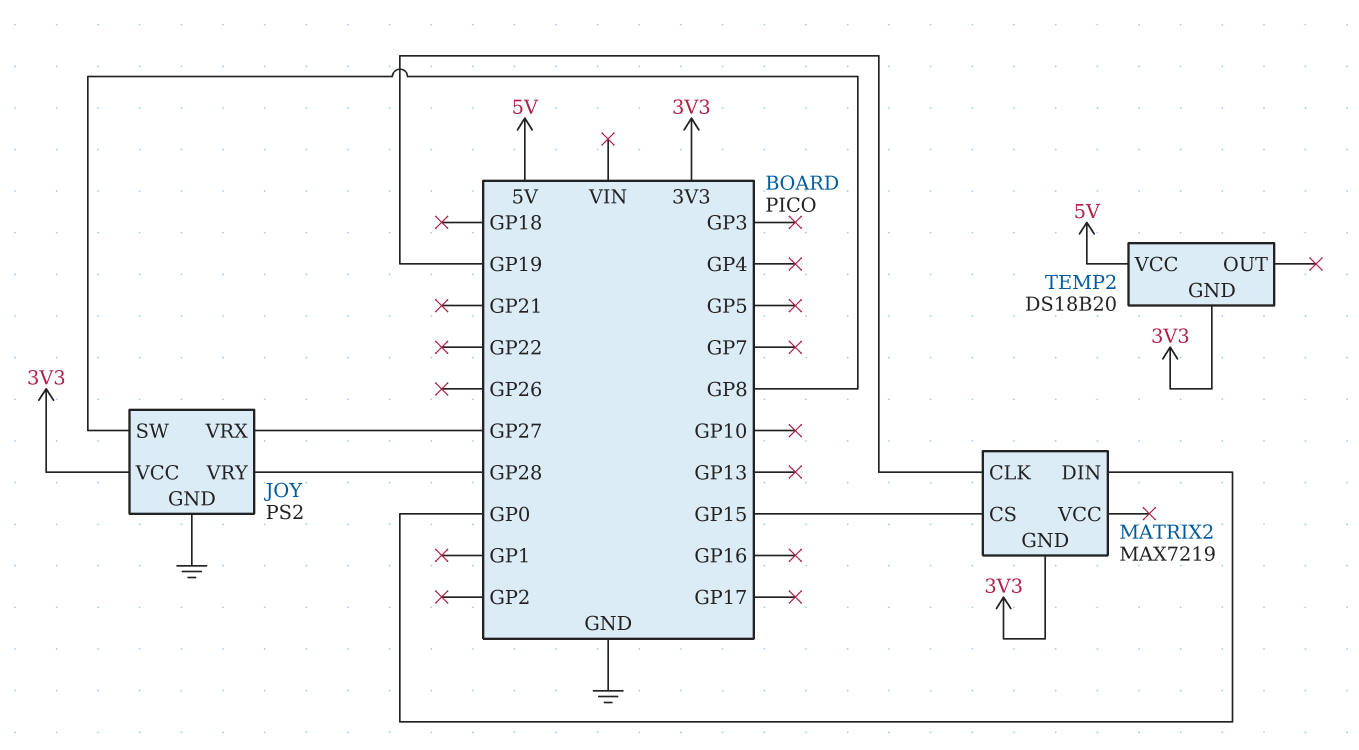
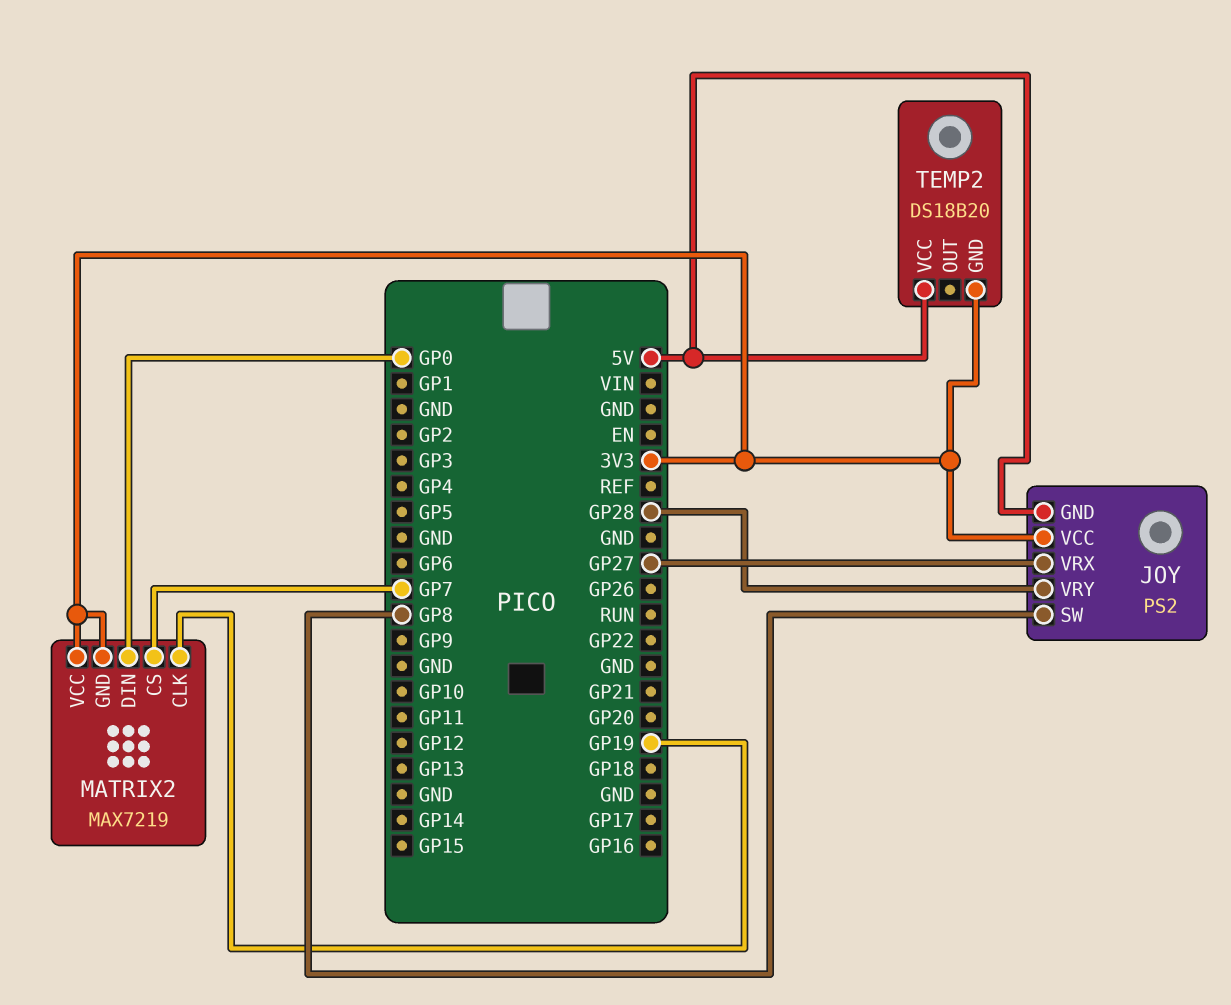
JOY pin GND: GND -> 5V
MATRIX2 pin CS: GP15 -> GP7
MATRIX2 pin VCC: none -> 3V3

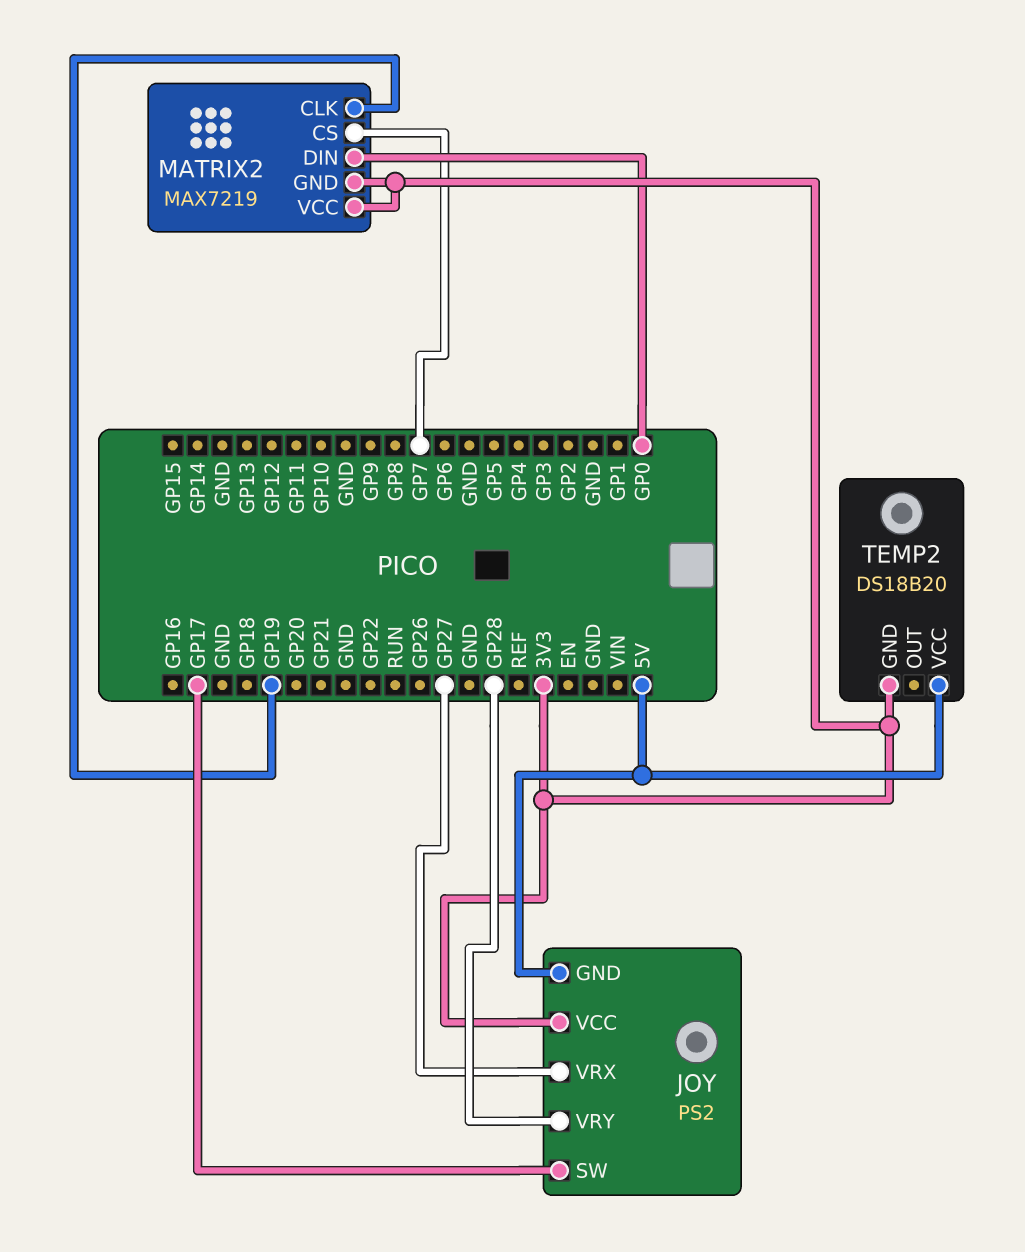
JOY pin SW: GP8 -> GP17

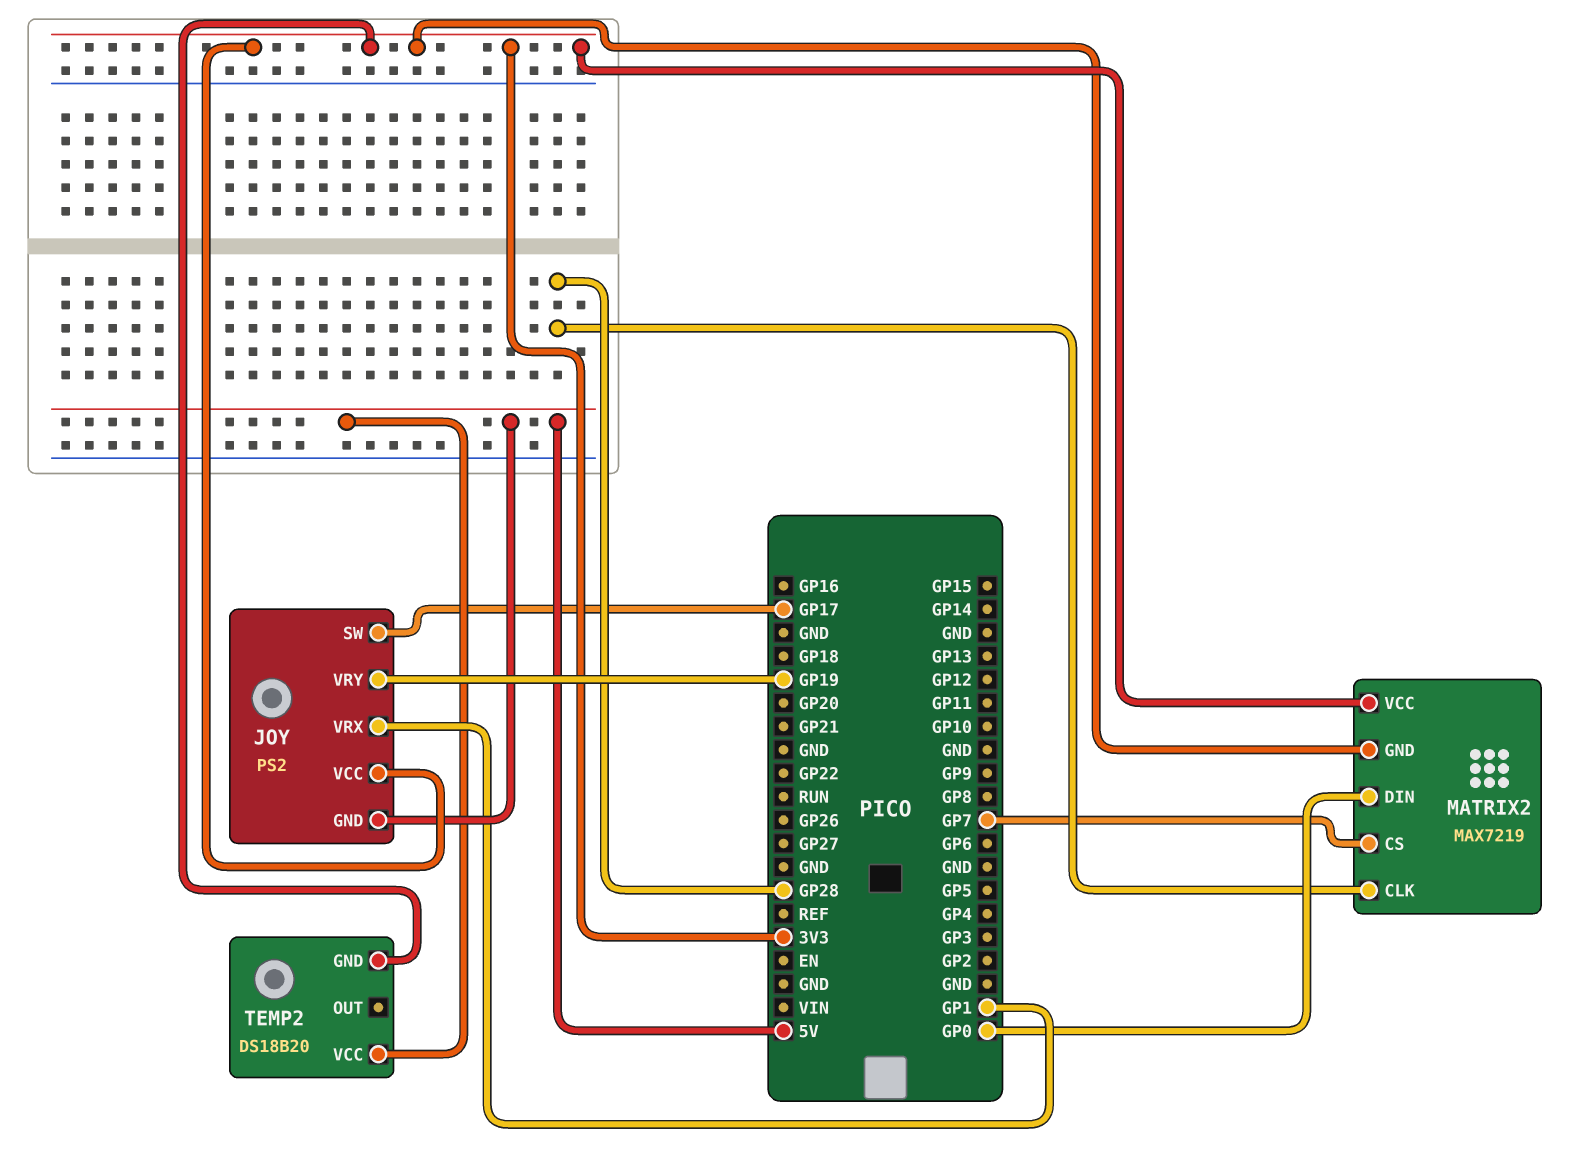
JOY pin VRX: GP27 -> GP1
JOY pin VRY: GP28 -> GP19
MATRIX2 pin CLK: GP19 -> GP28

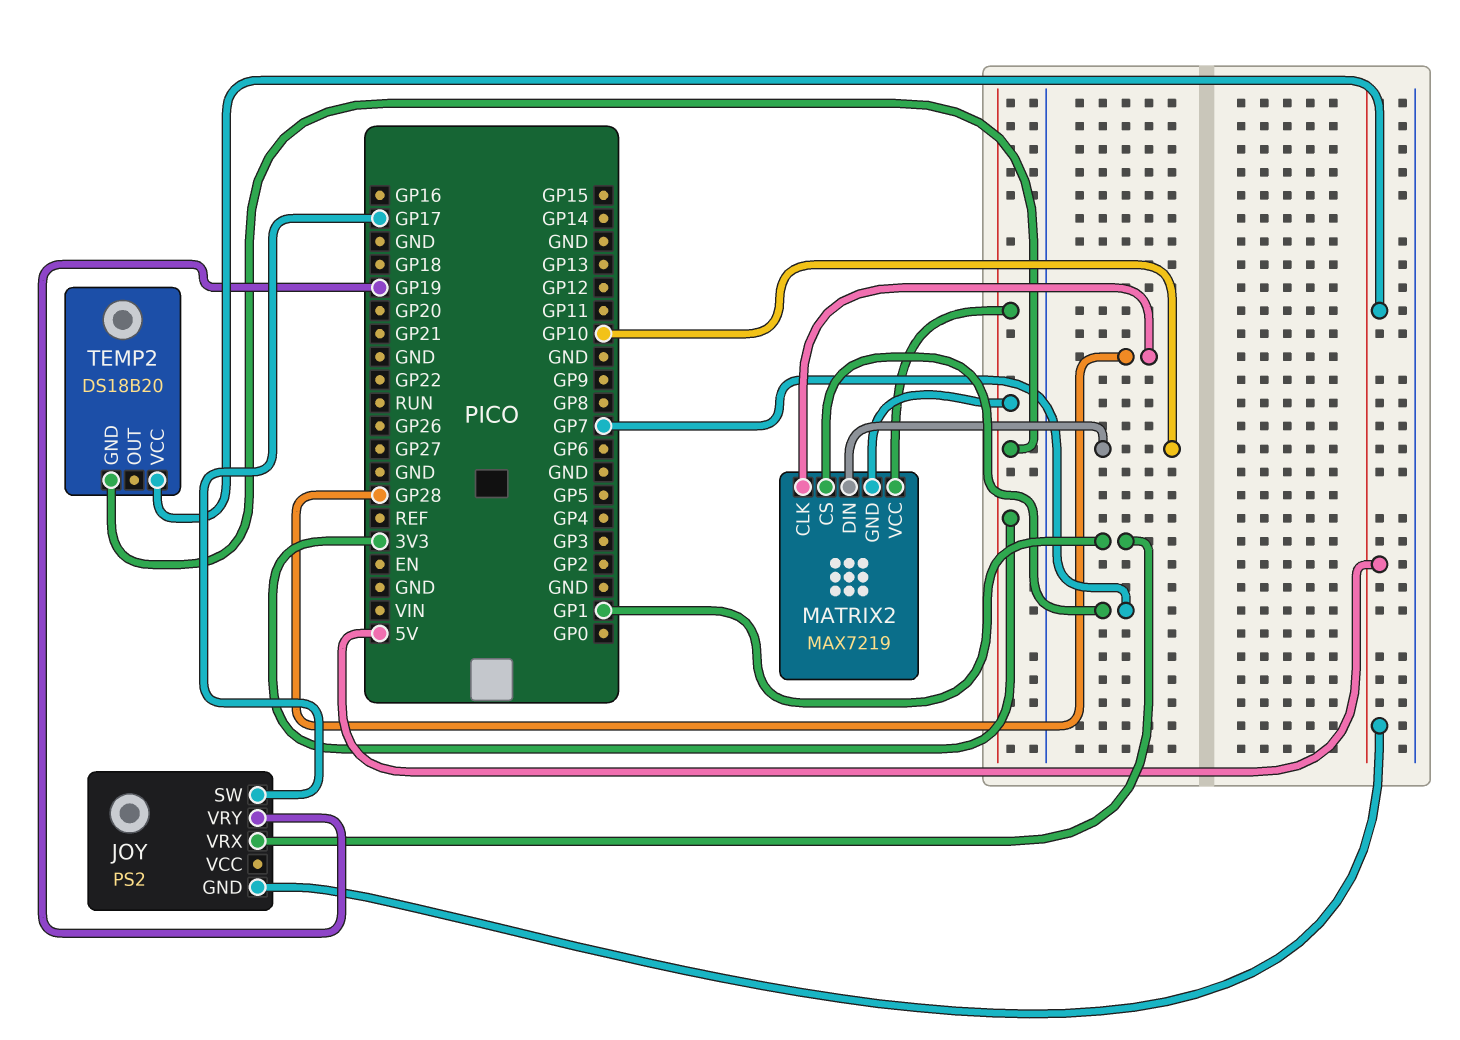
JOY pin VCC: 3V3 -> none
MATRIX2 pin DIN: GP0 -> GP10

